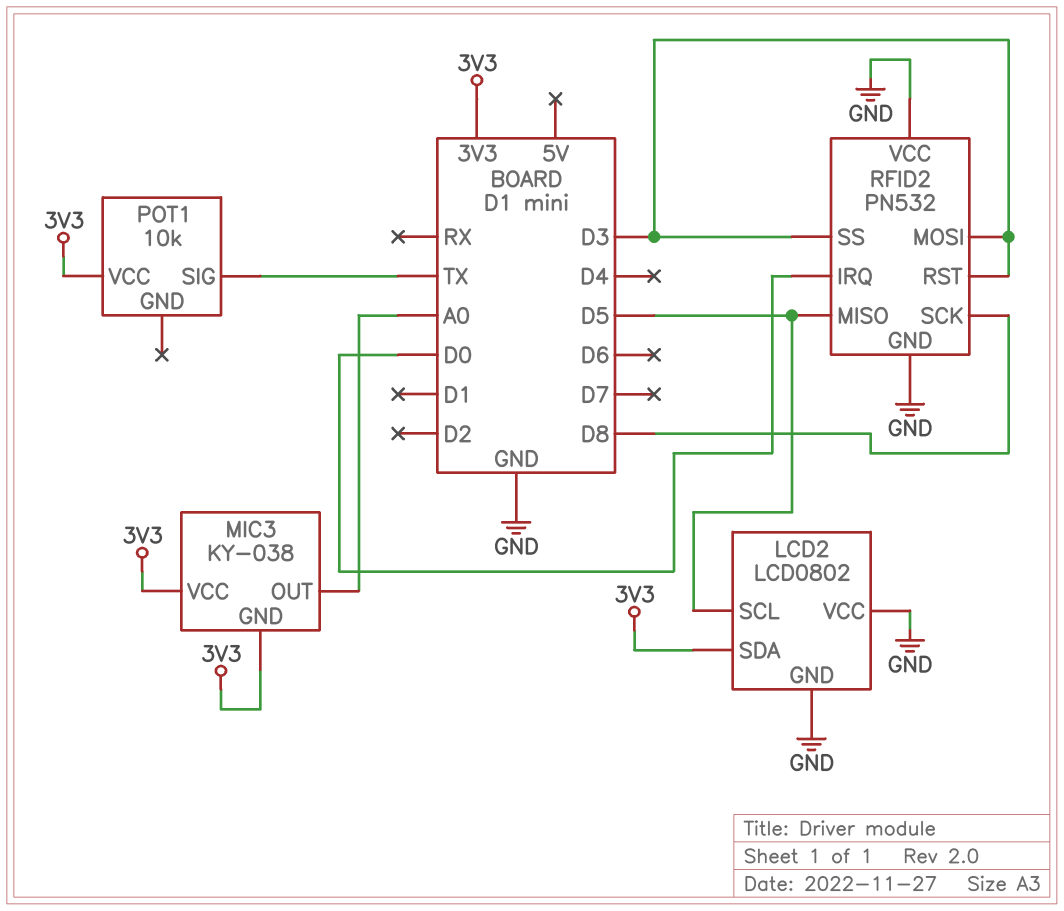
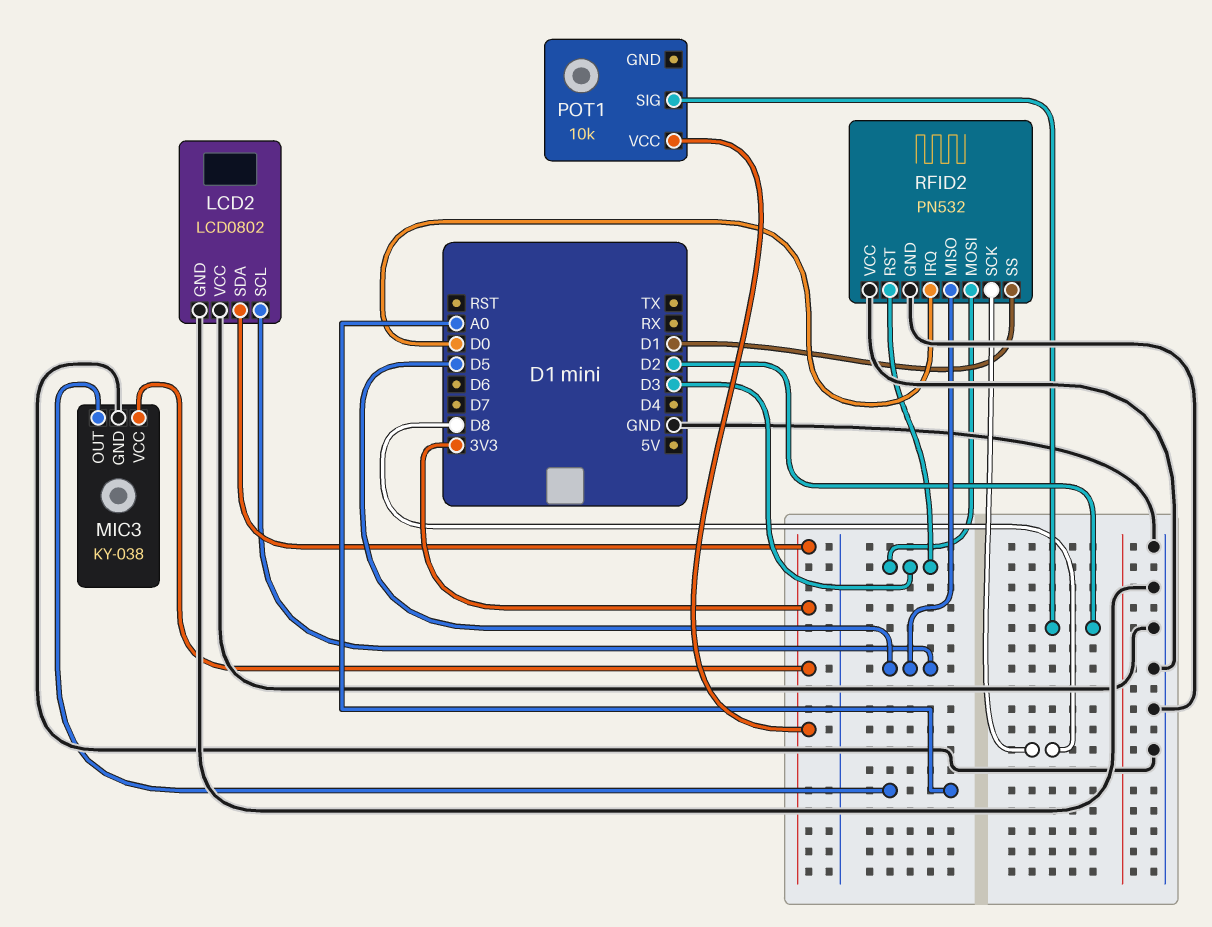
MIC3 pin GND: 3V3 -> GND
POT1 pin SIG: TX -> D2
RFID2 pin SS: D3 -> D1

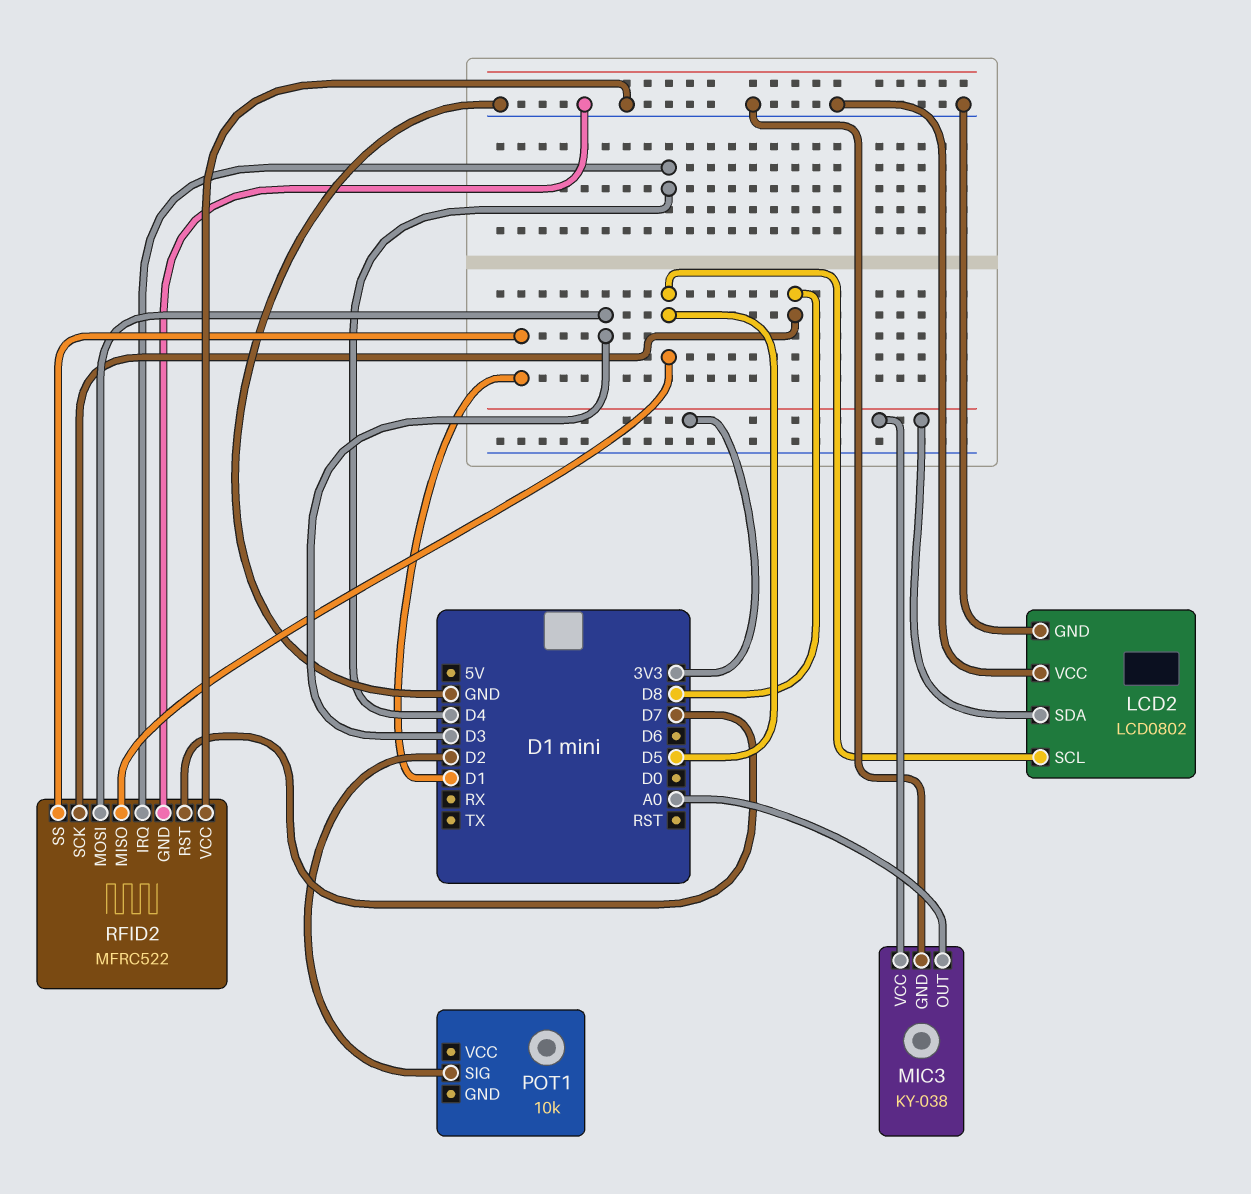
POT1 pin VCC: 3V3 -> none
RFID2: PN532 -> MFRC522
RFID2 pin IRQ: D0 -> D4
RFID2 pin RST: D3 -> D7

